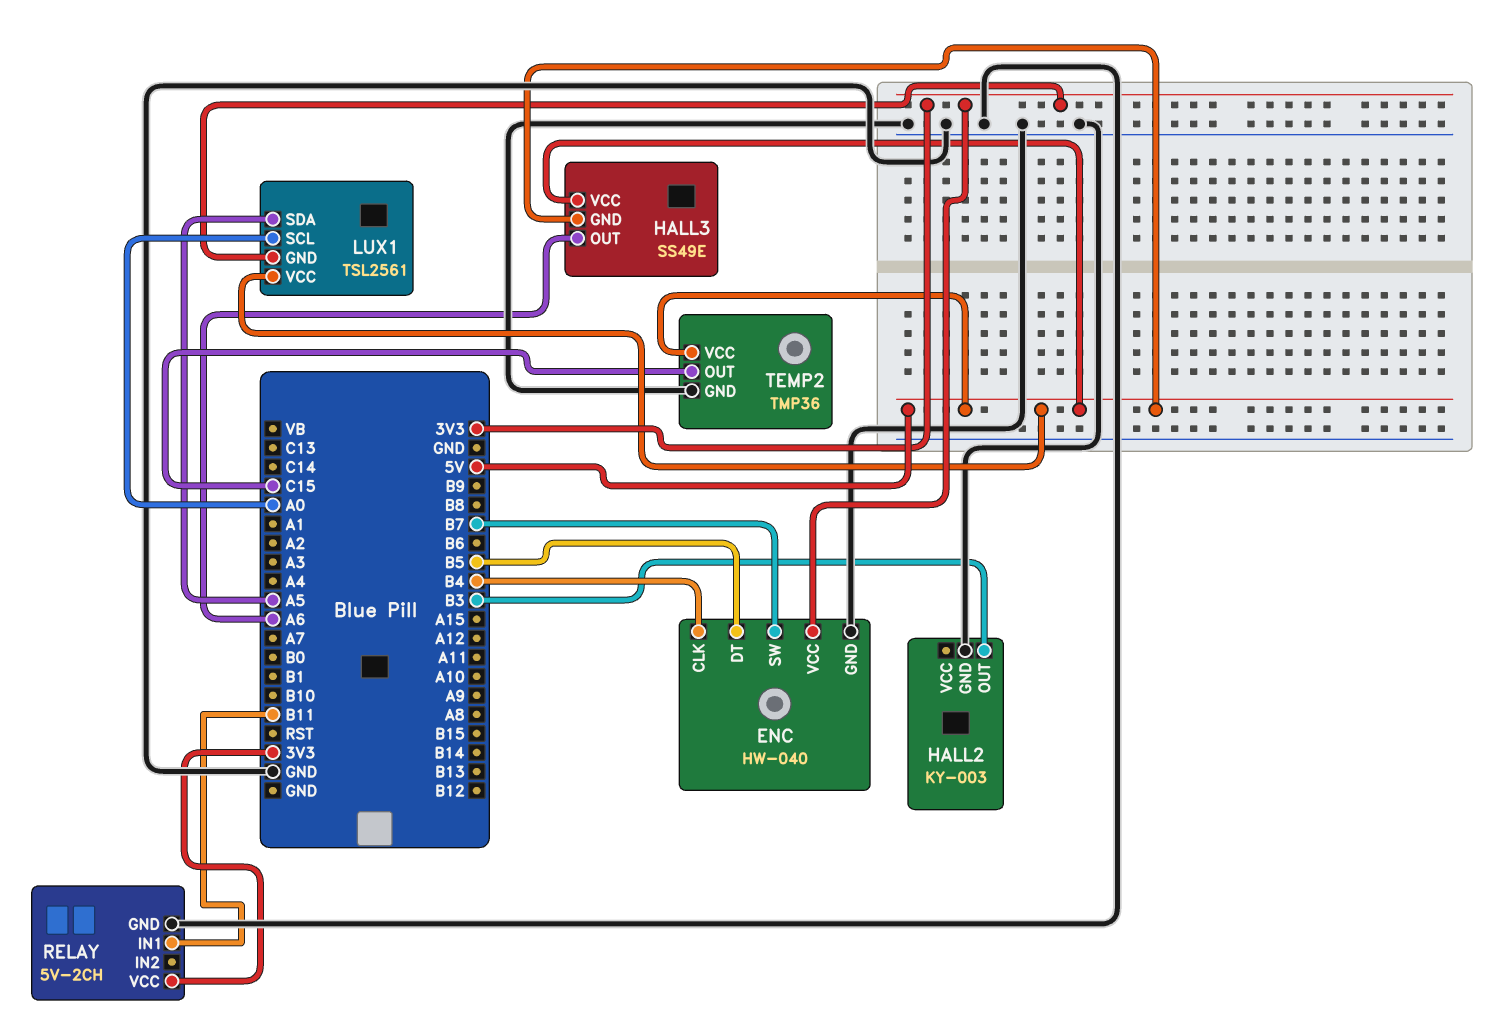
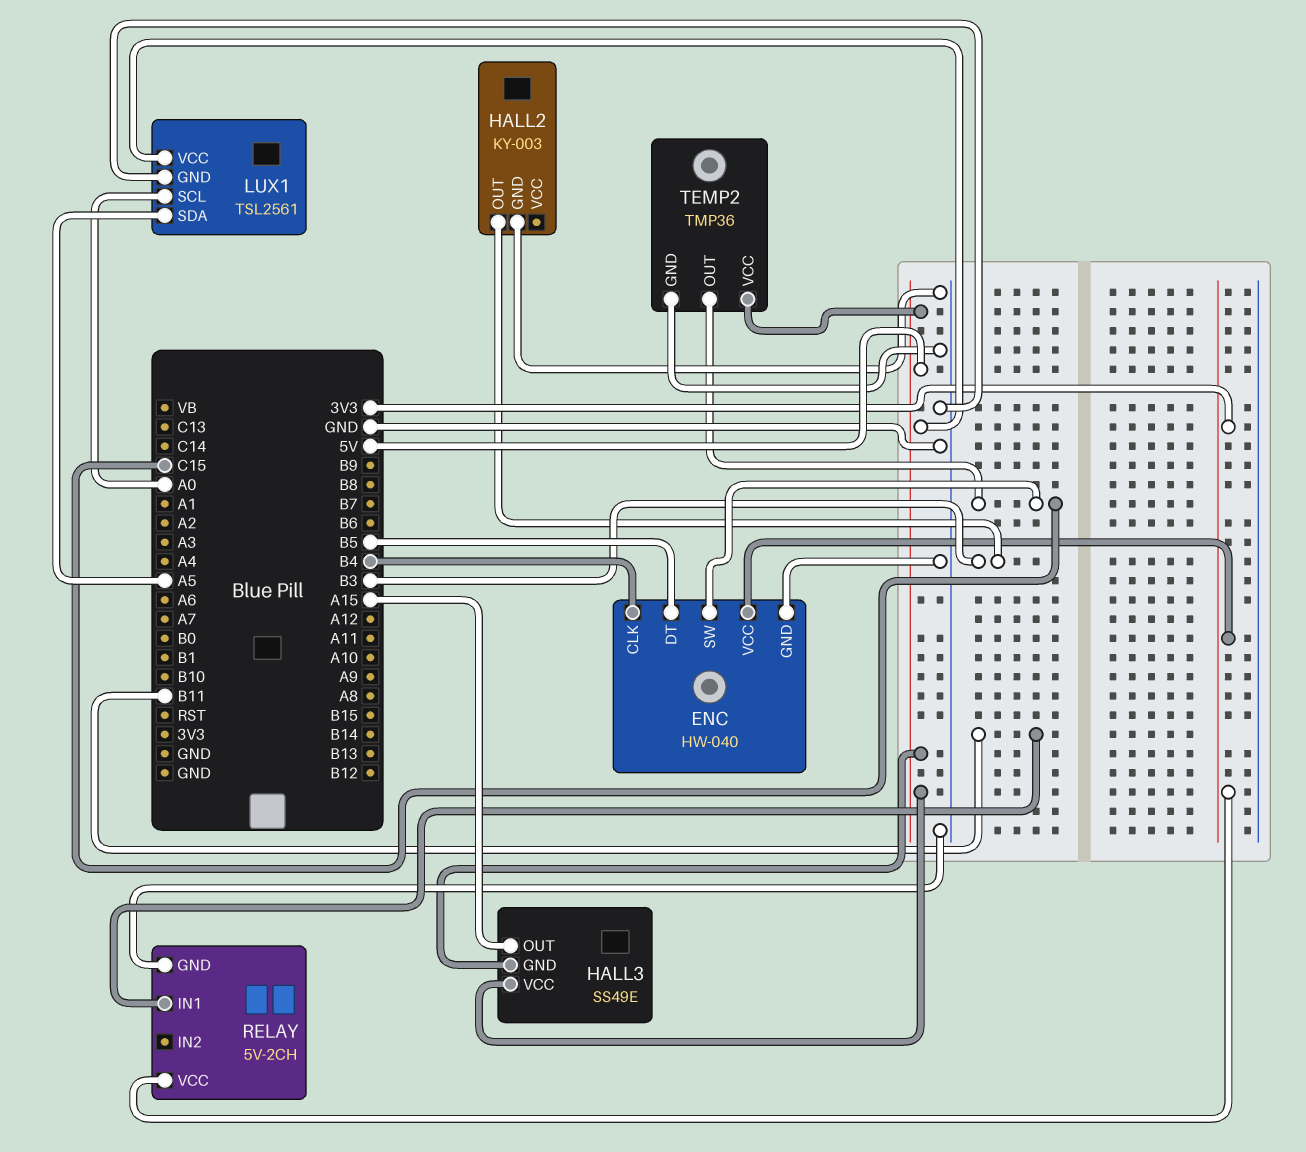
ENC pin SW: B7 -> C15
HALL3 pin OUT: A6 -> A15
LUX1 pin GND: 3V3 -> GND

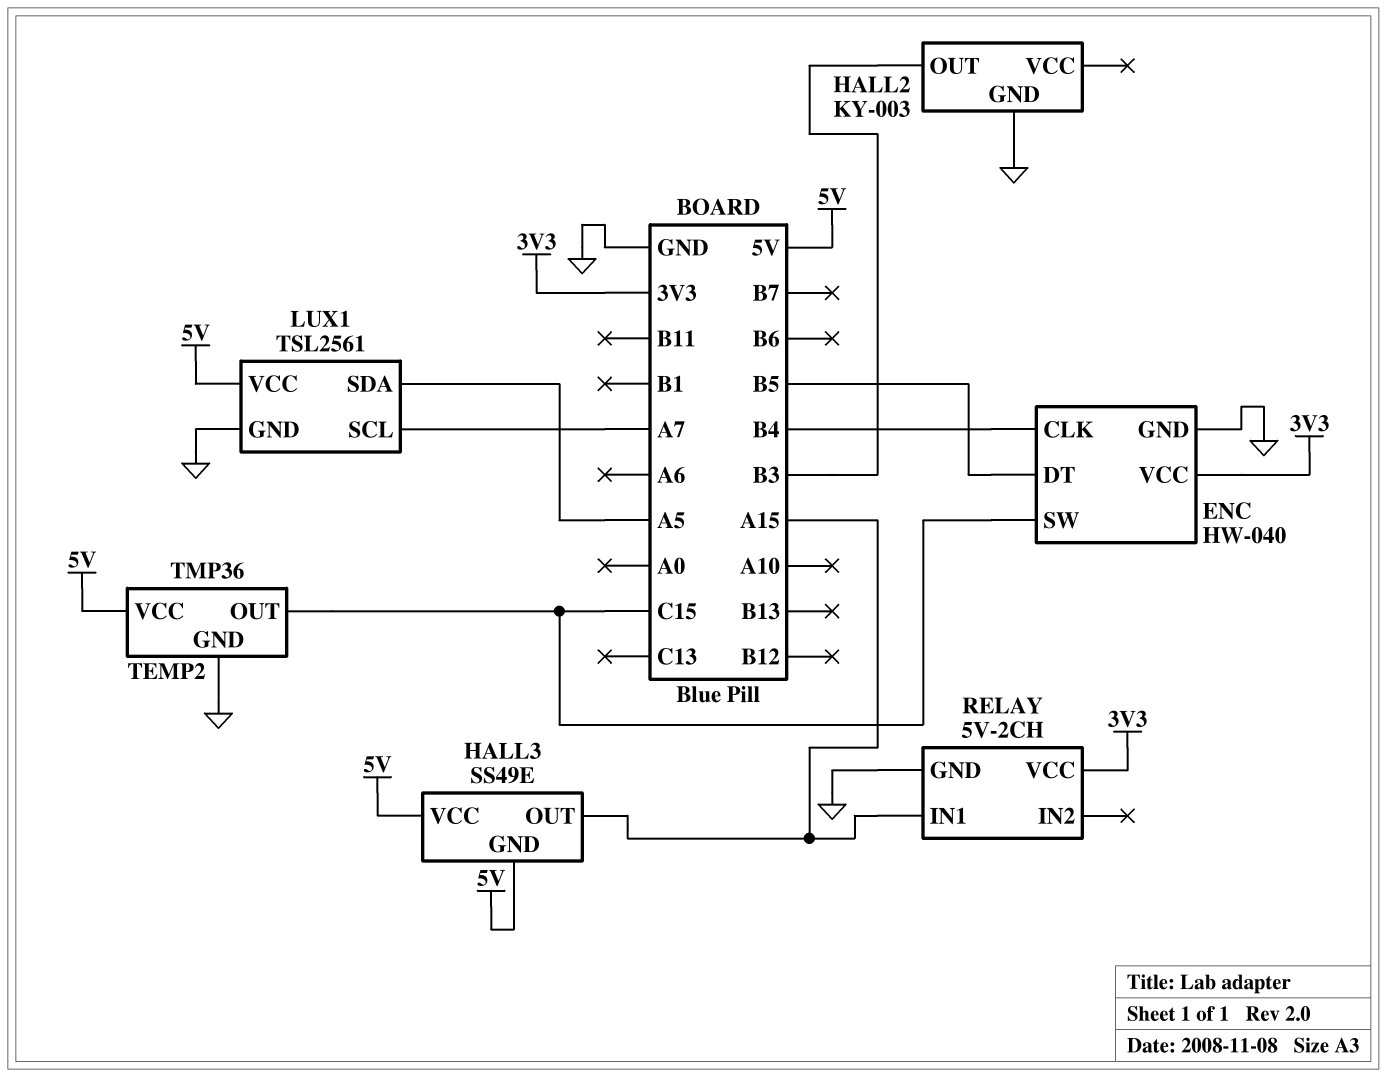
LUX1 pin SCL: A0 -> A7
RELAY pin IN1: B11 -> A15

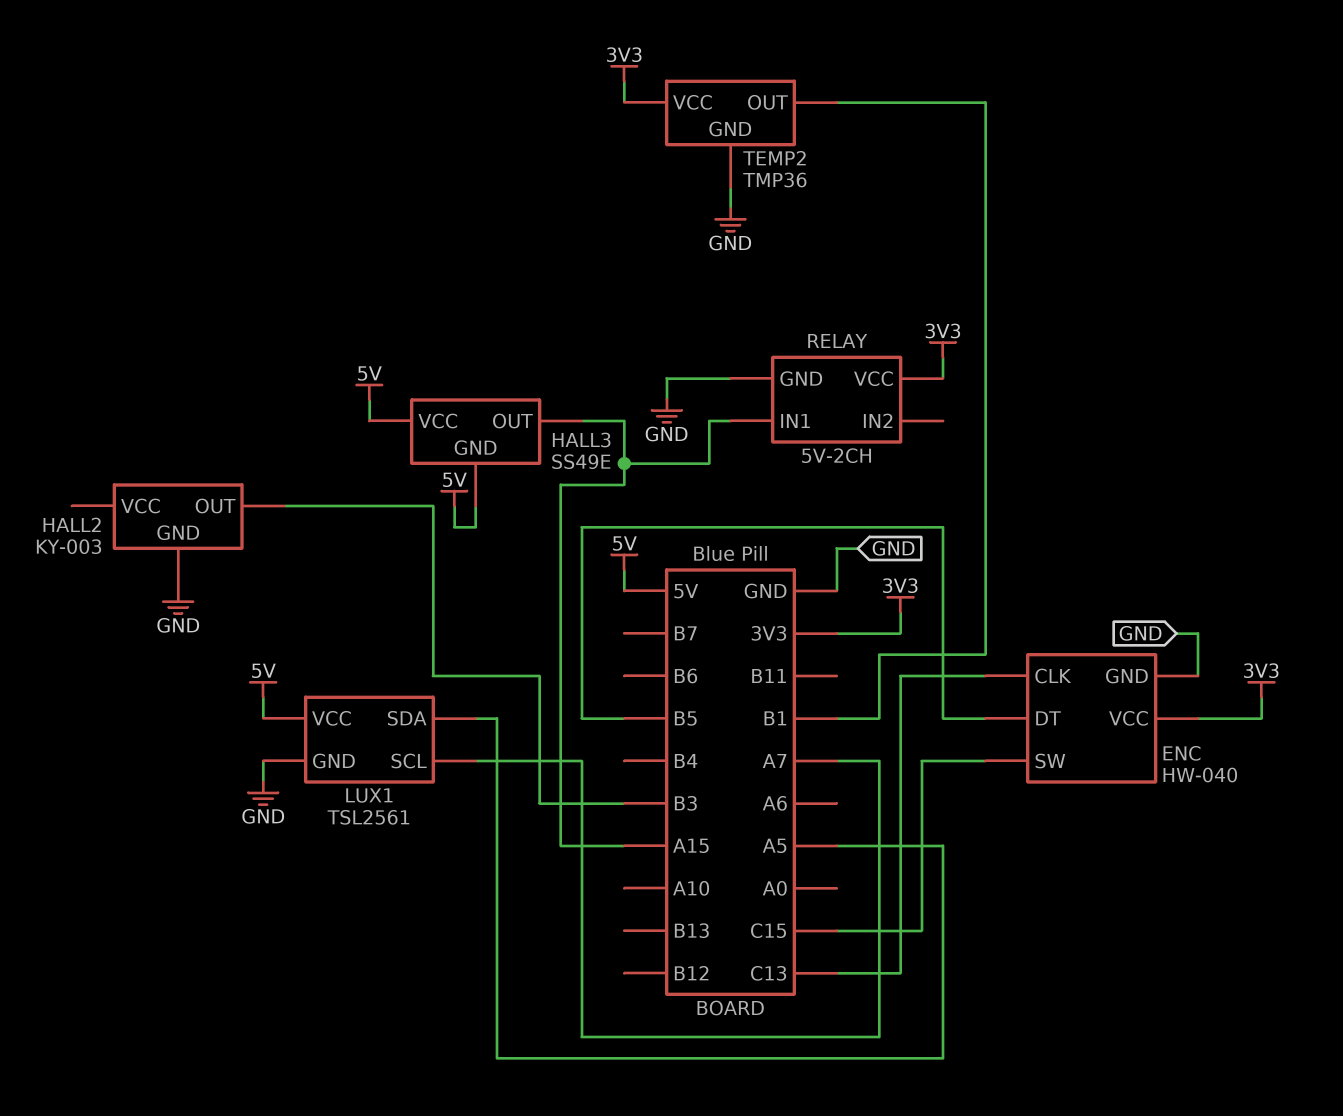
ENC pin CLK: B4 -> C13
TEMP2 pin OUT: C15 -> B1
TEMP2 pin VCC: 5V -> 3V3

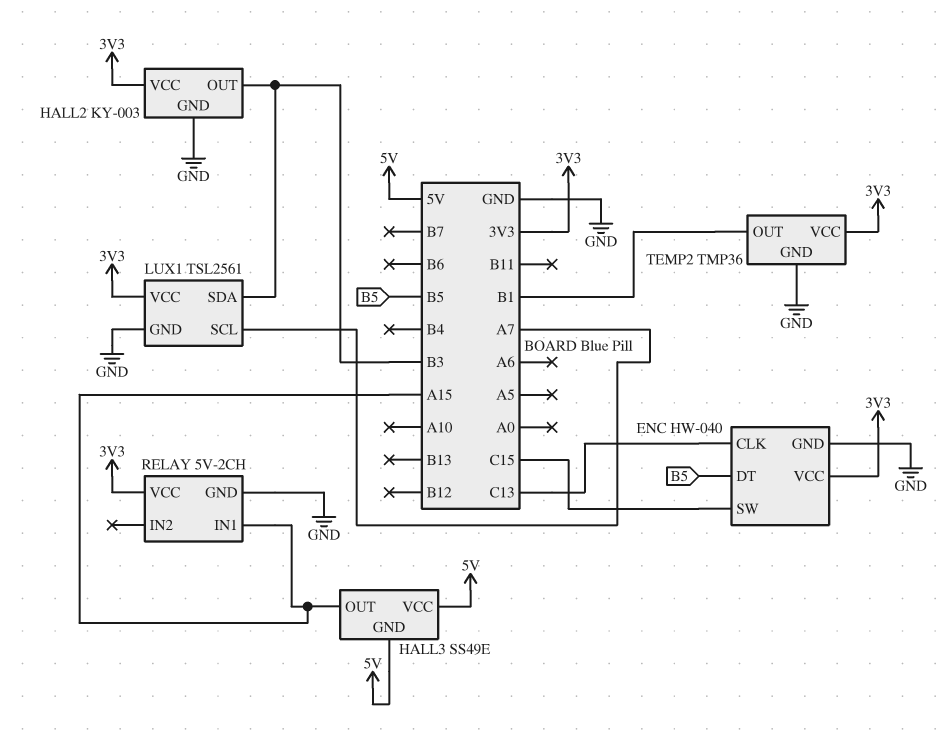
HALL2 pin VCC: none -> 3V3
LUX1 pin SDA: A5 -> B3
LUX1 pin VCC: 5V -> 3V3

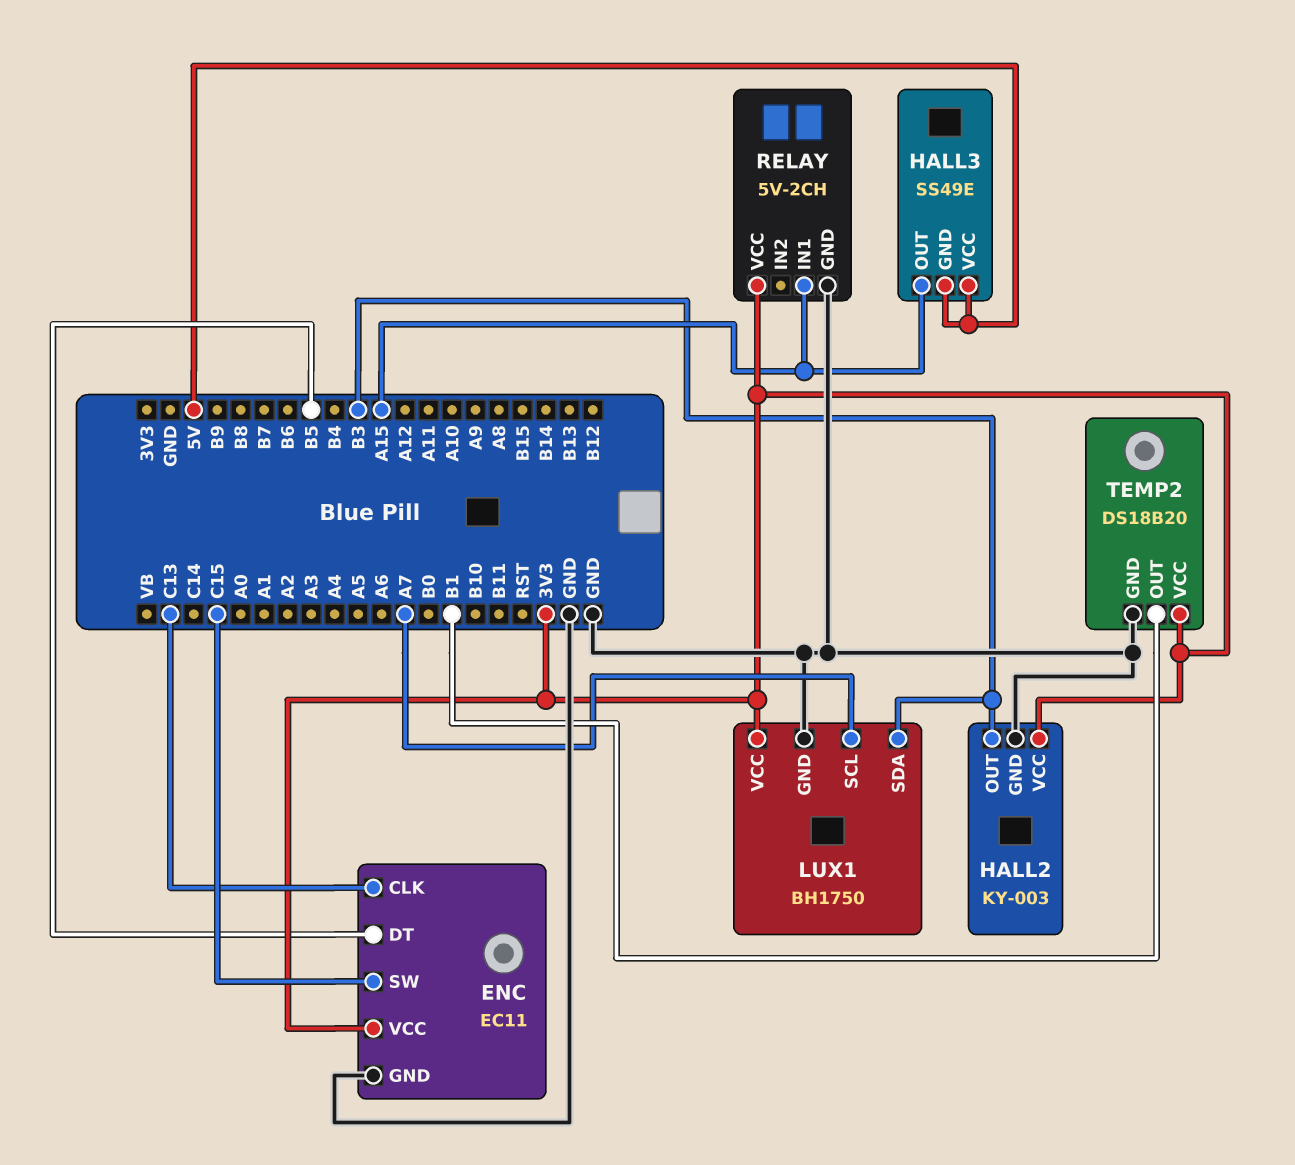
ENC: HW-040 -> EC11
LUX1: TSL2561 -> BH1750
TEMP2: TMP36 -> DS18B20

